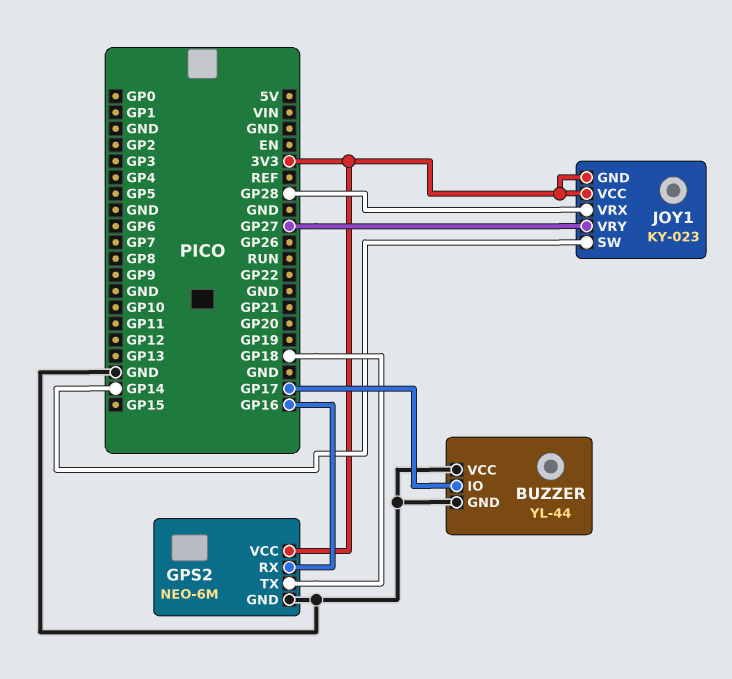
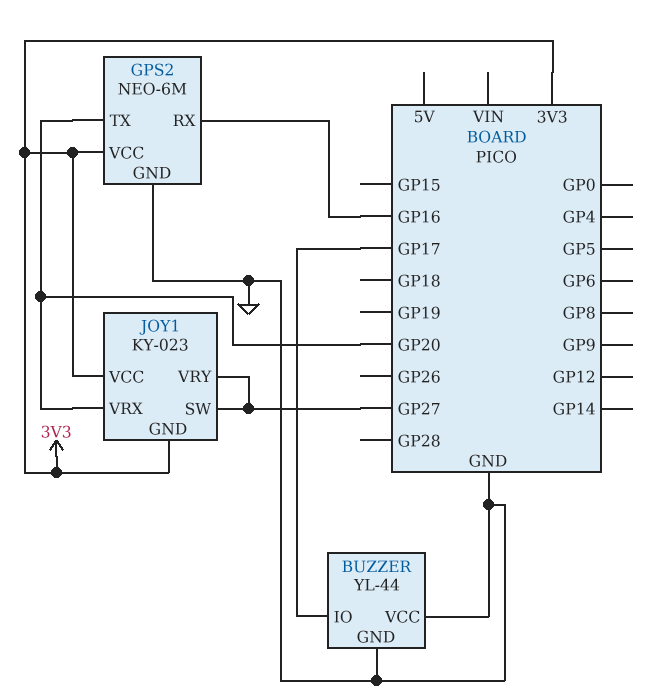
GPS2 pin TX: GP18 -> GP20
JOY1 pin SW: GP14 -> GP27
JOY1 pin VRX: GP28 -> GP20

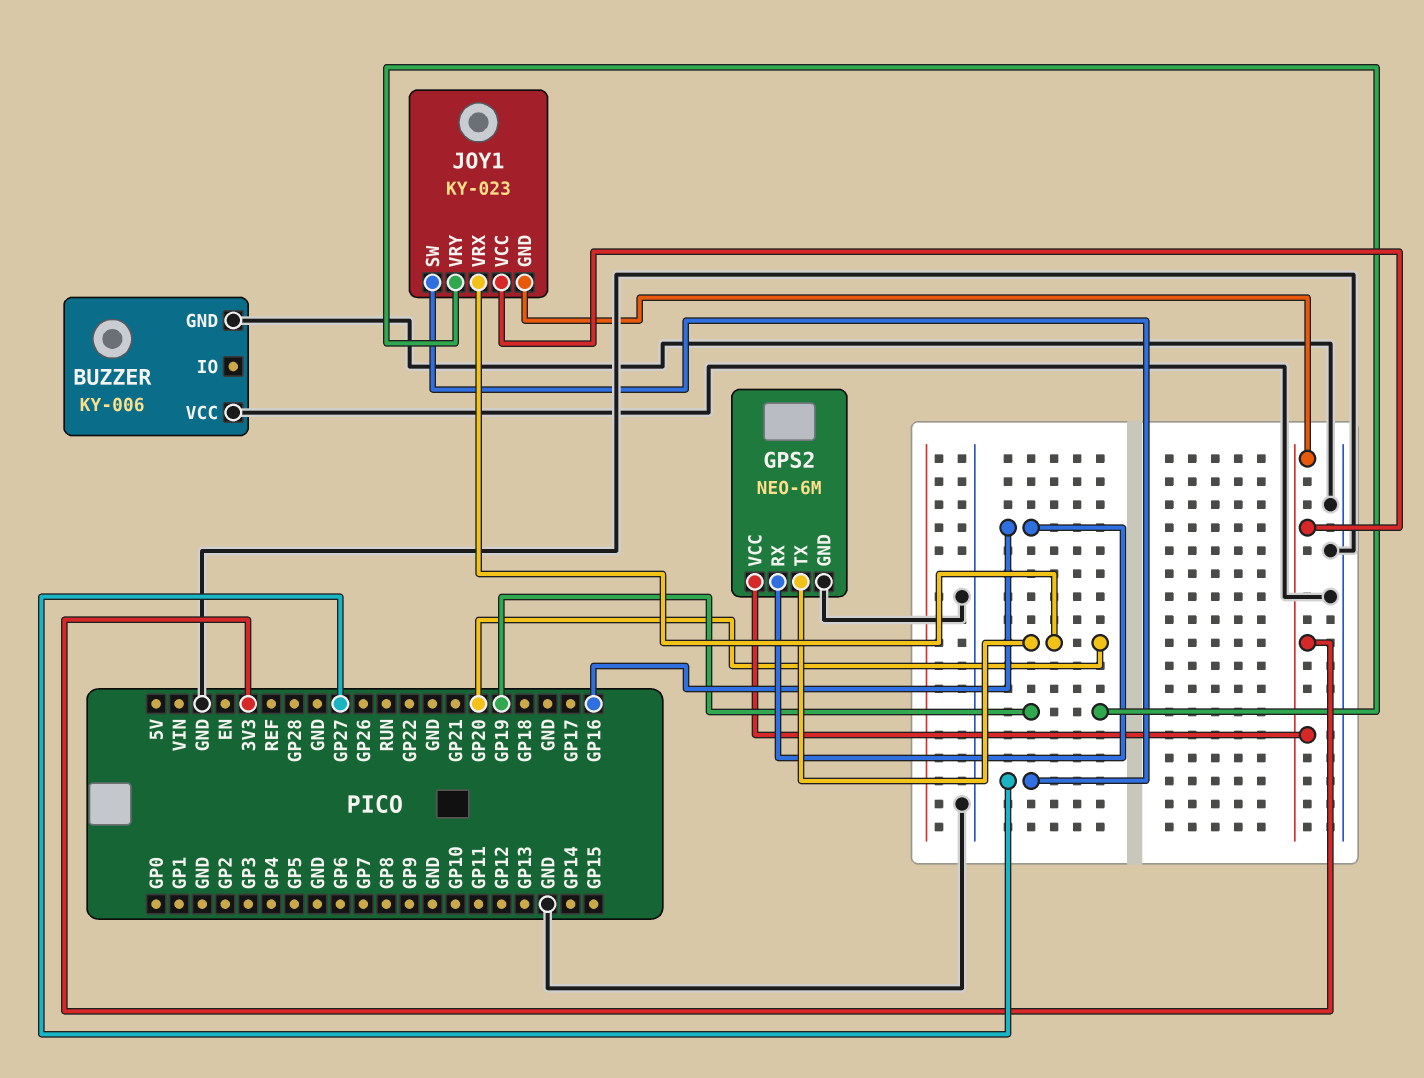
BUZZER: YL-44 -> KY-006
BUZZER pin IO: GP17 -> none
JOY1 pin VRY: GP27 -> GP19

